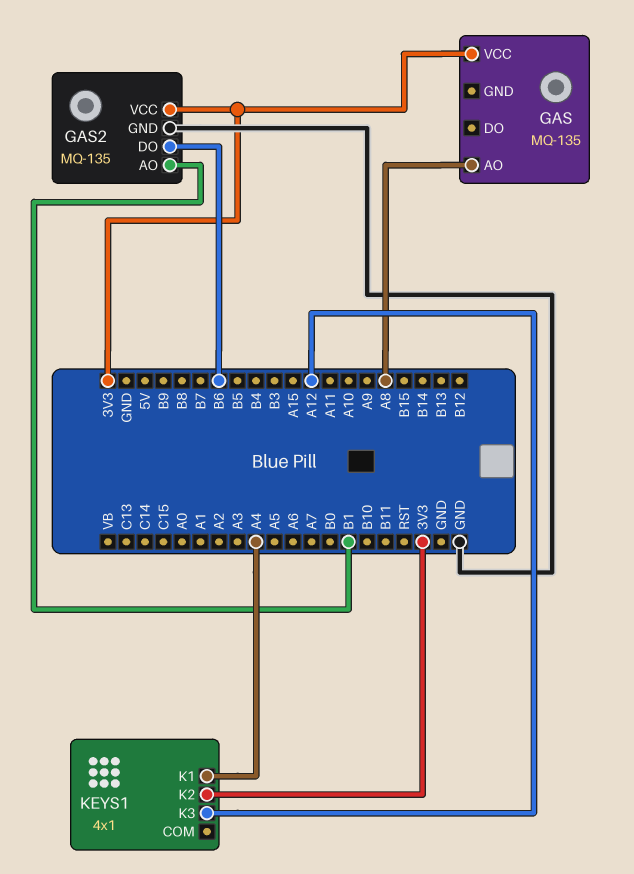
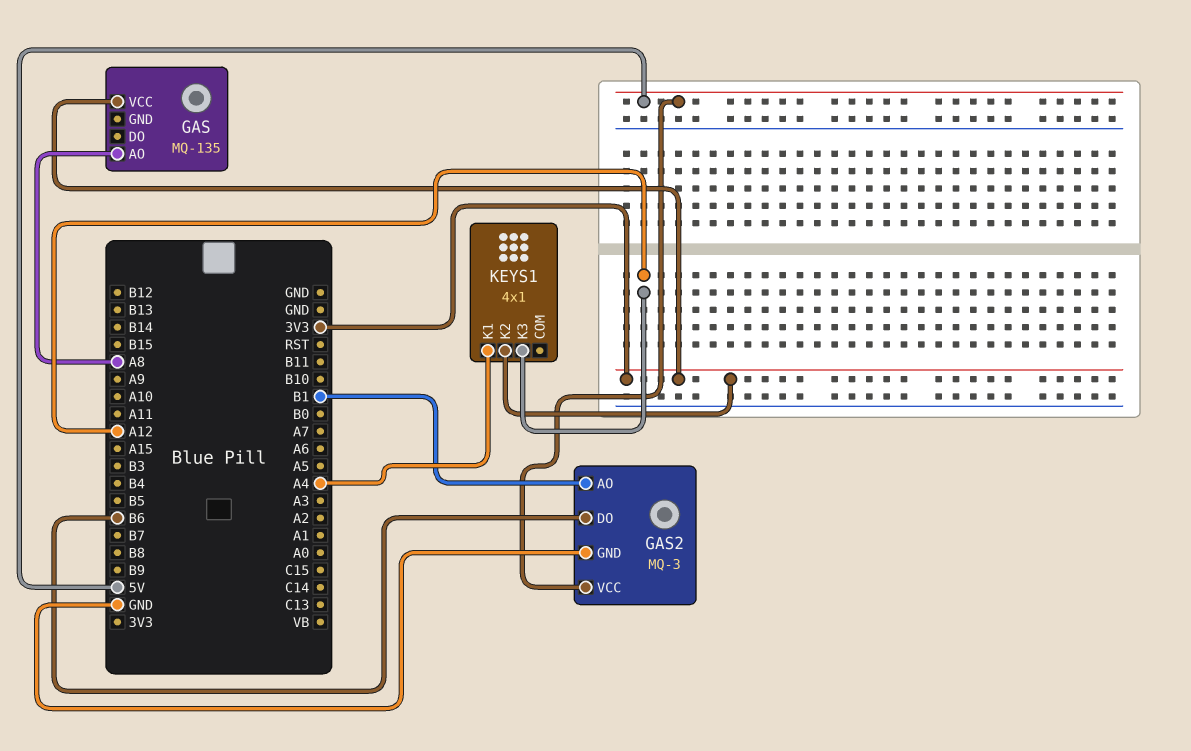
GAS2: MQ-135 -> MQ-3
GAS2 pin VCC: 3V3 -> 5V

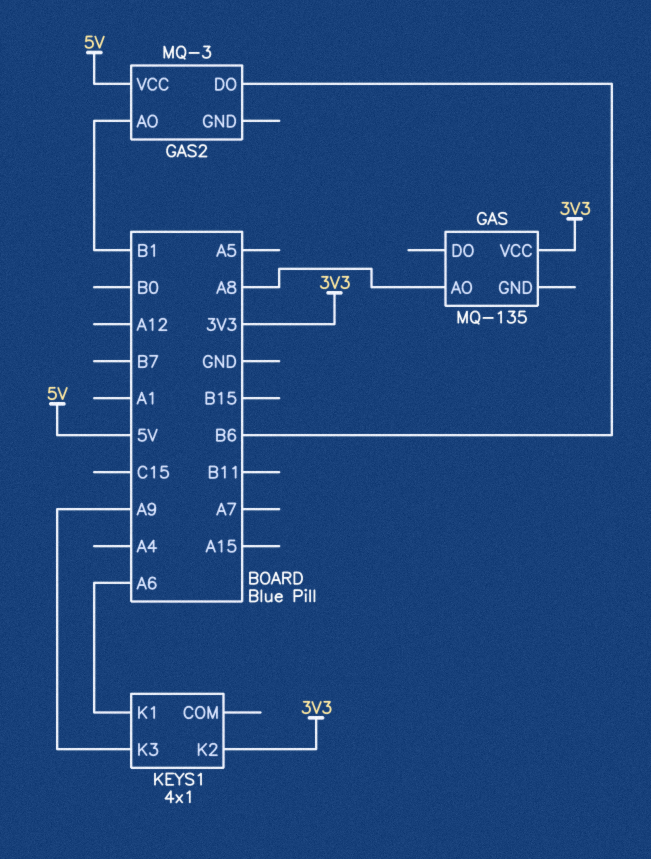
GAS2 pin GND: GND -> none
KEYS1 pin K1: A4 -> A6
KEYS1 pin K3: A12 -> A9

